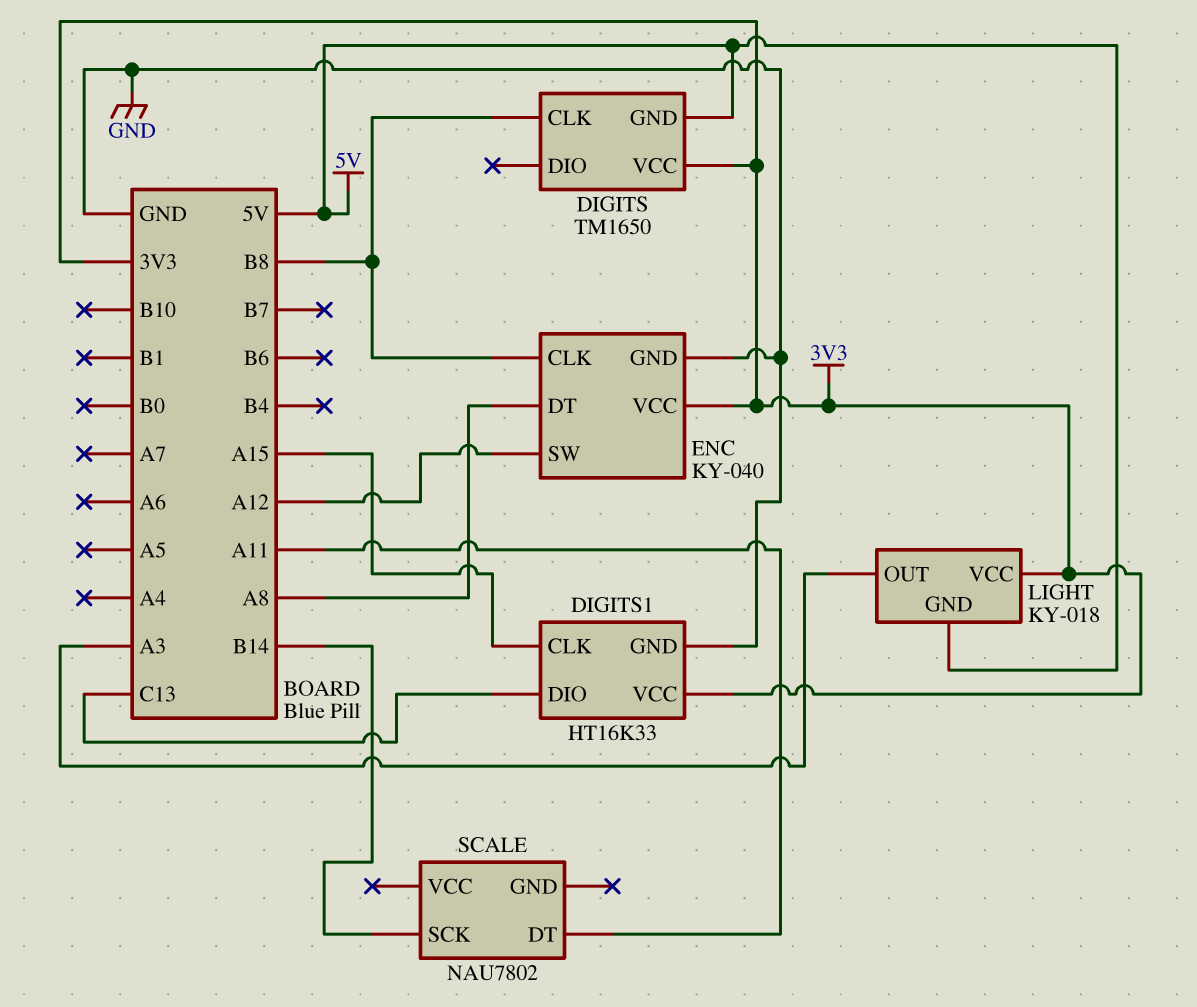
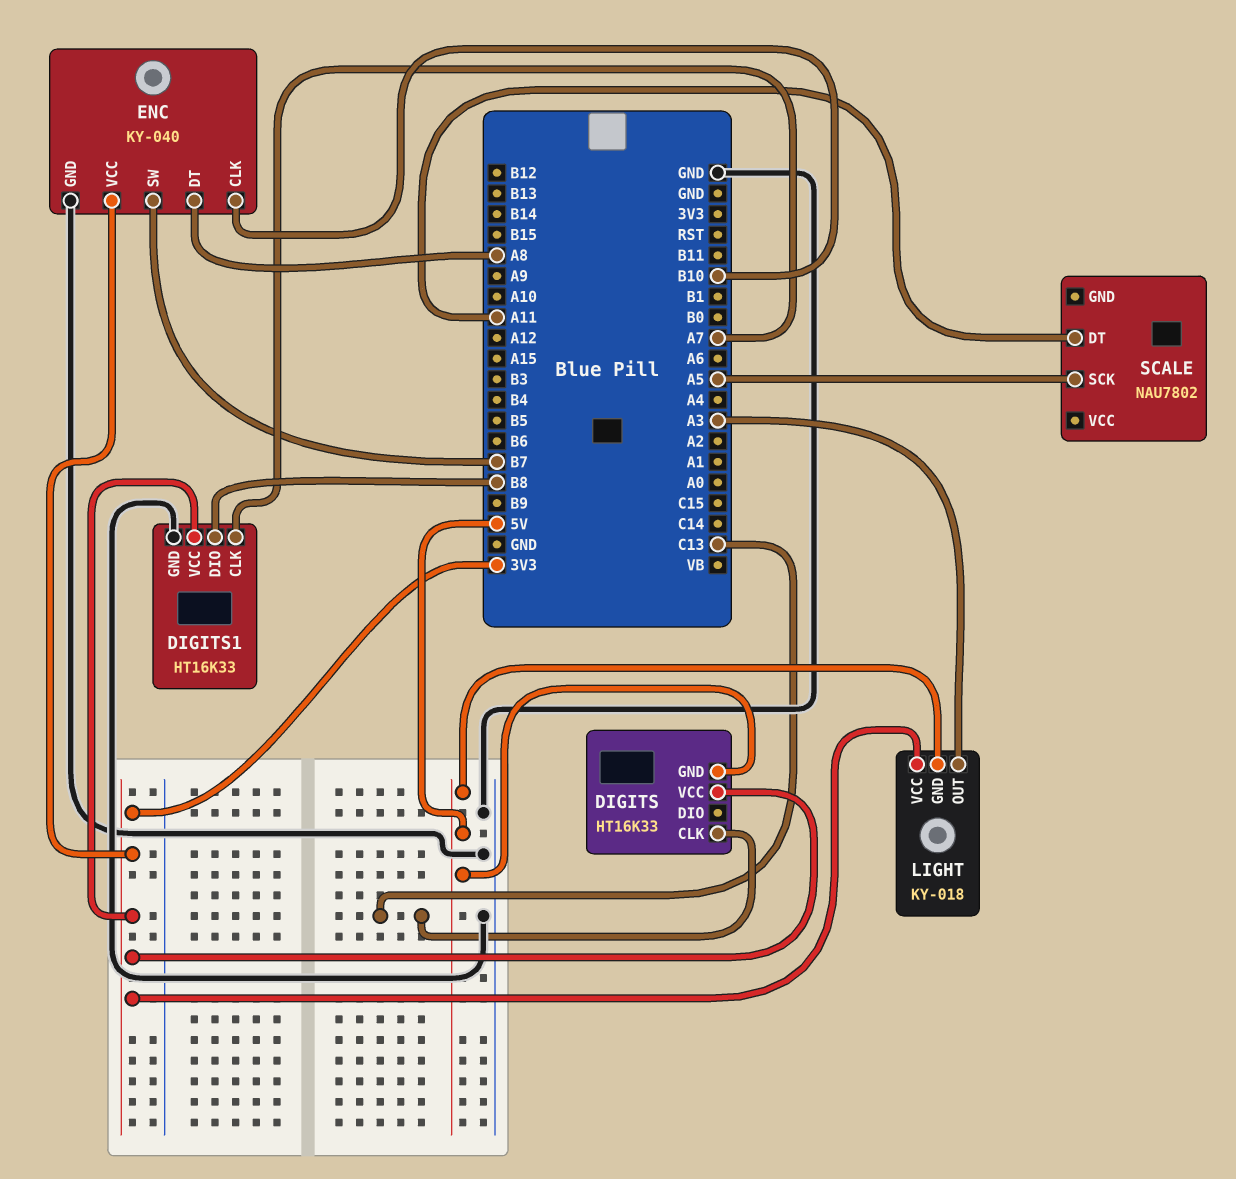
DIGITS: TM1650 -> HT16K33
DIGITS pin CLK: B8 -> C13
DIGITS1 pin CLK: A15 -> A7
DIGITS1 pin DIO: C13 -> B8
ENC pin CLK: B8 -> B10
ENC pin SW: A12 -> B7
SCALE pin SCK: B14 -> A5

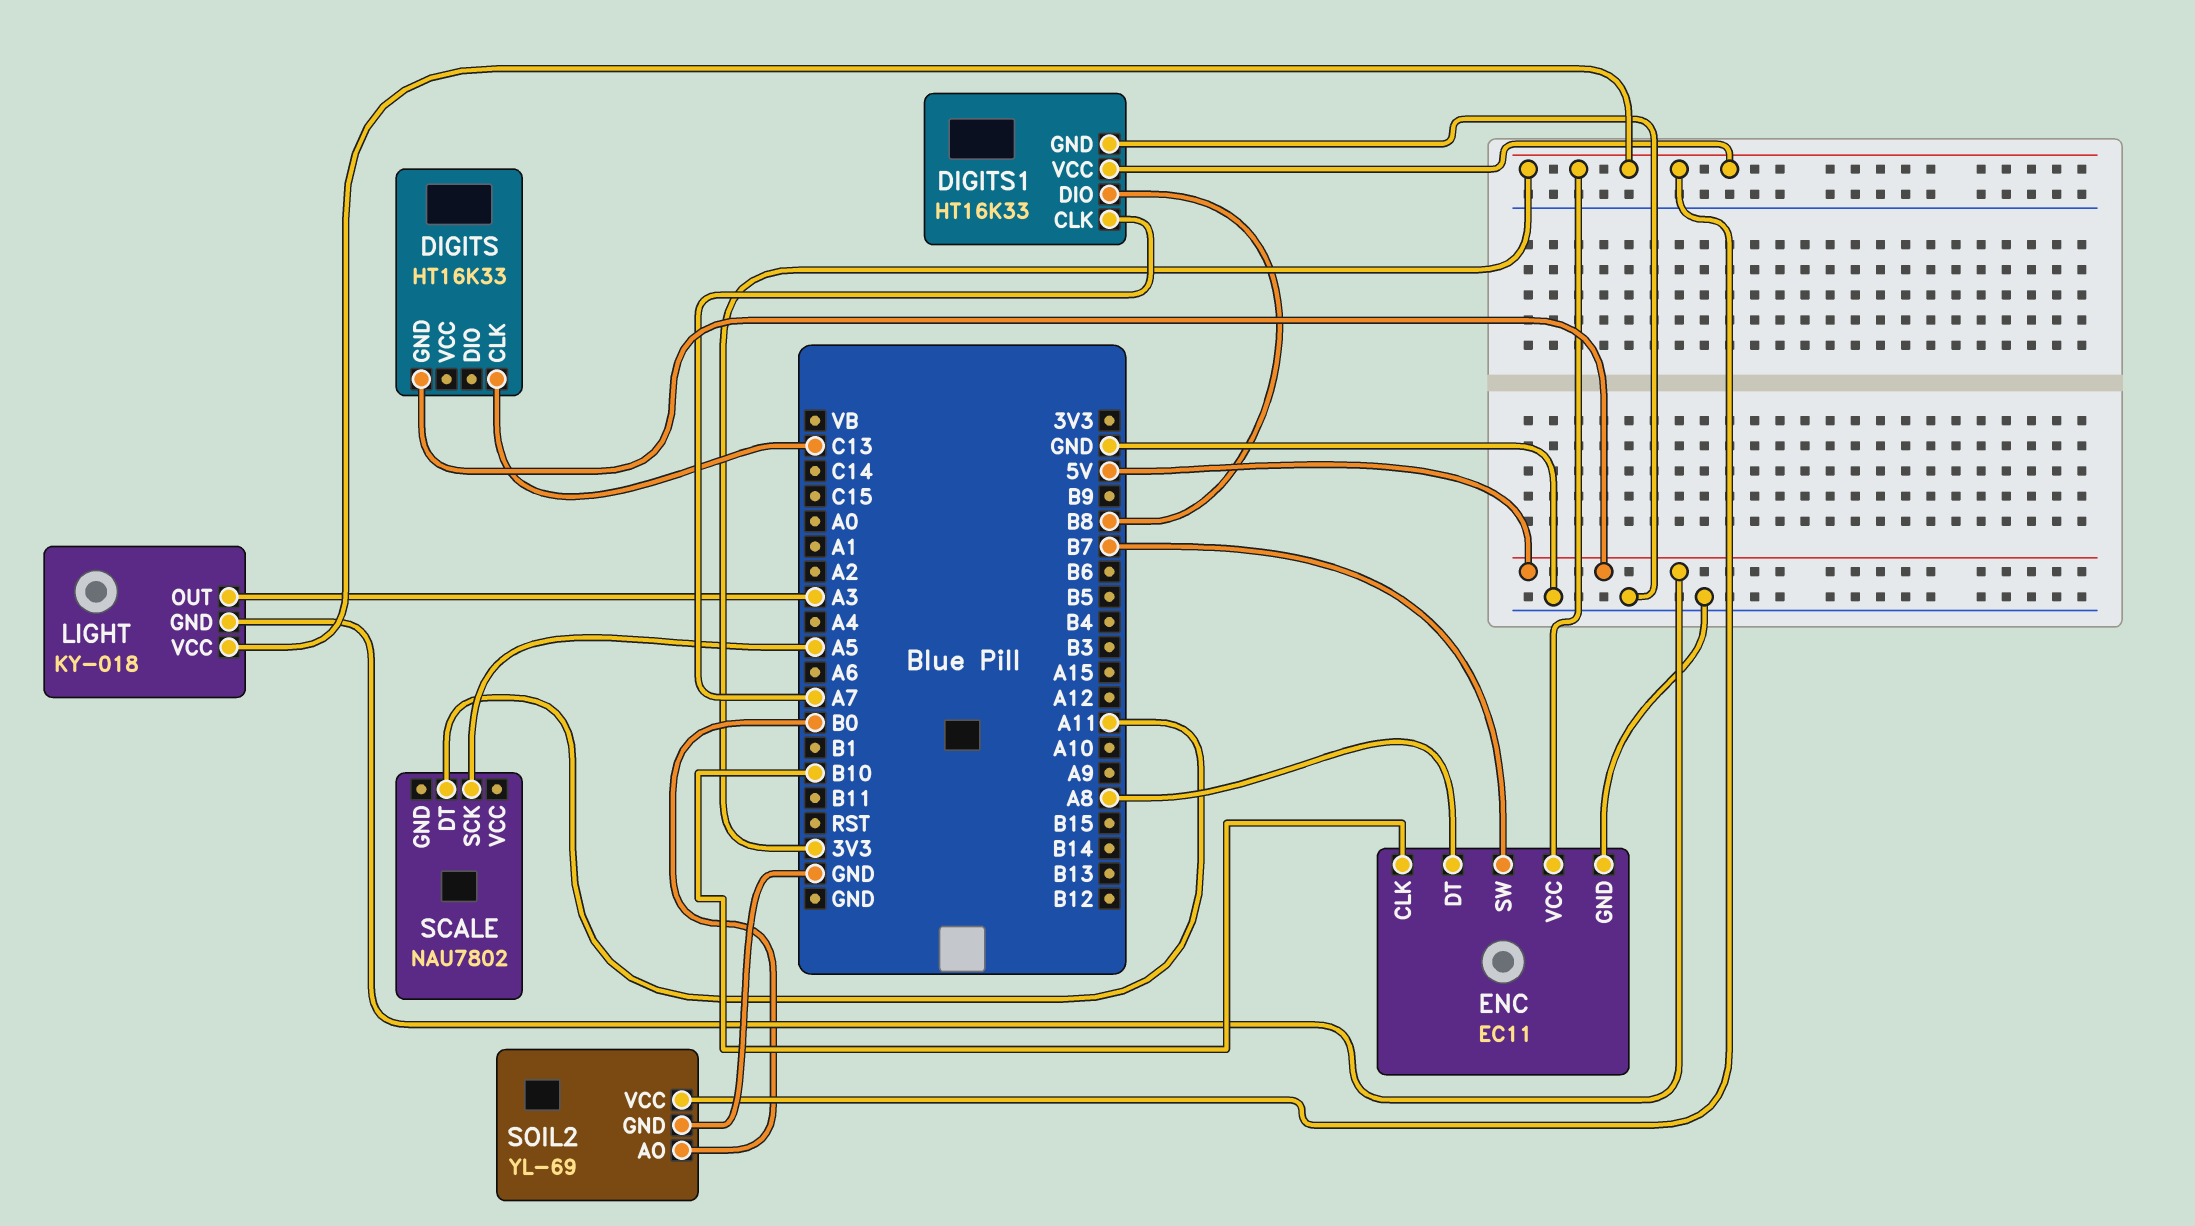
DIGITS pin VCC: 3V3 -> none
ENC: KY-040 -> EC11
SOIL2: none -> YL-69
SOIL2 pin AO: none -> B0
SOIL2 pin GND: none -> GND
SOIL2 pin VCC: none -> 3V3

